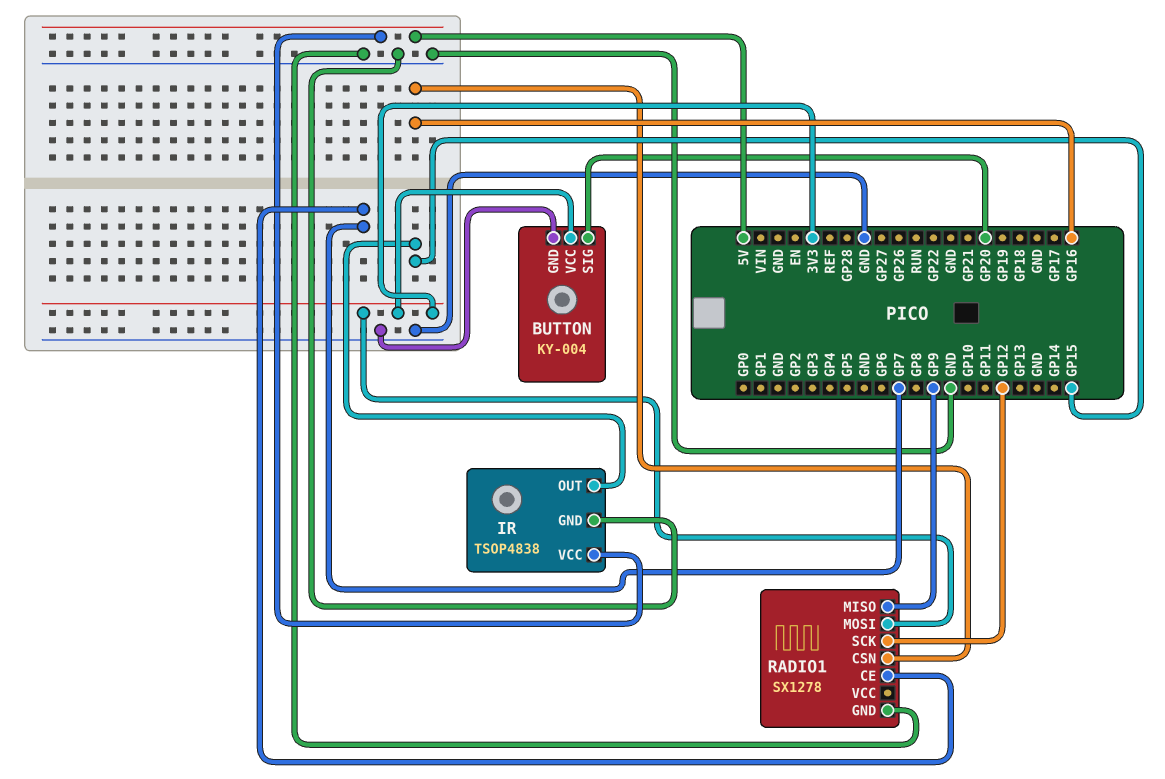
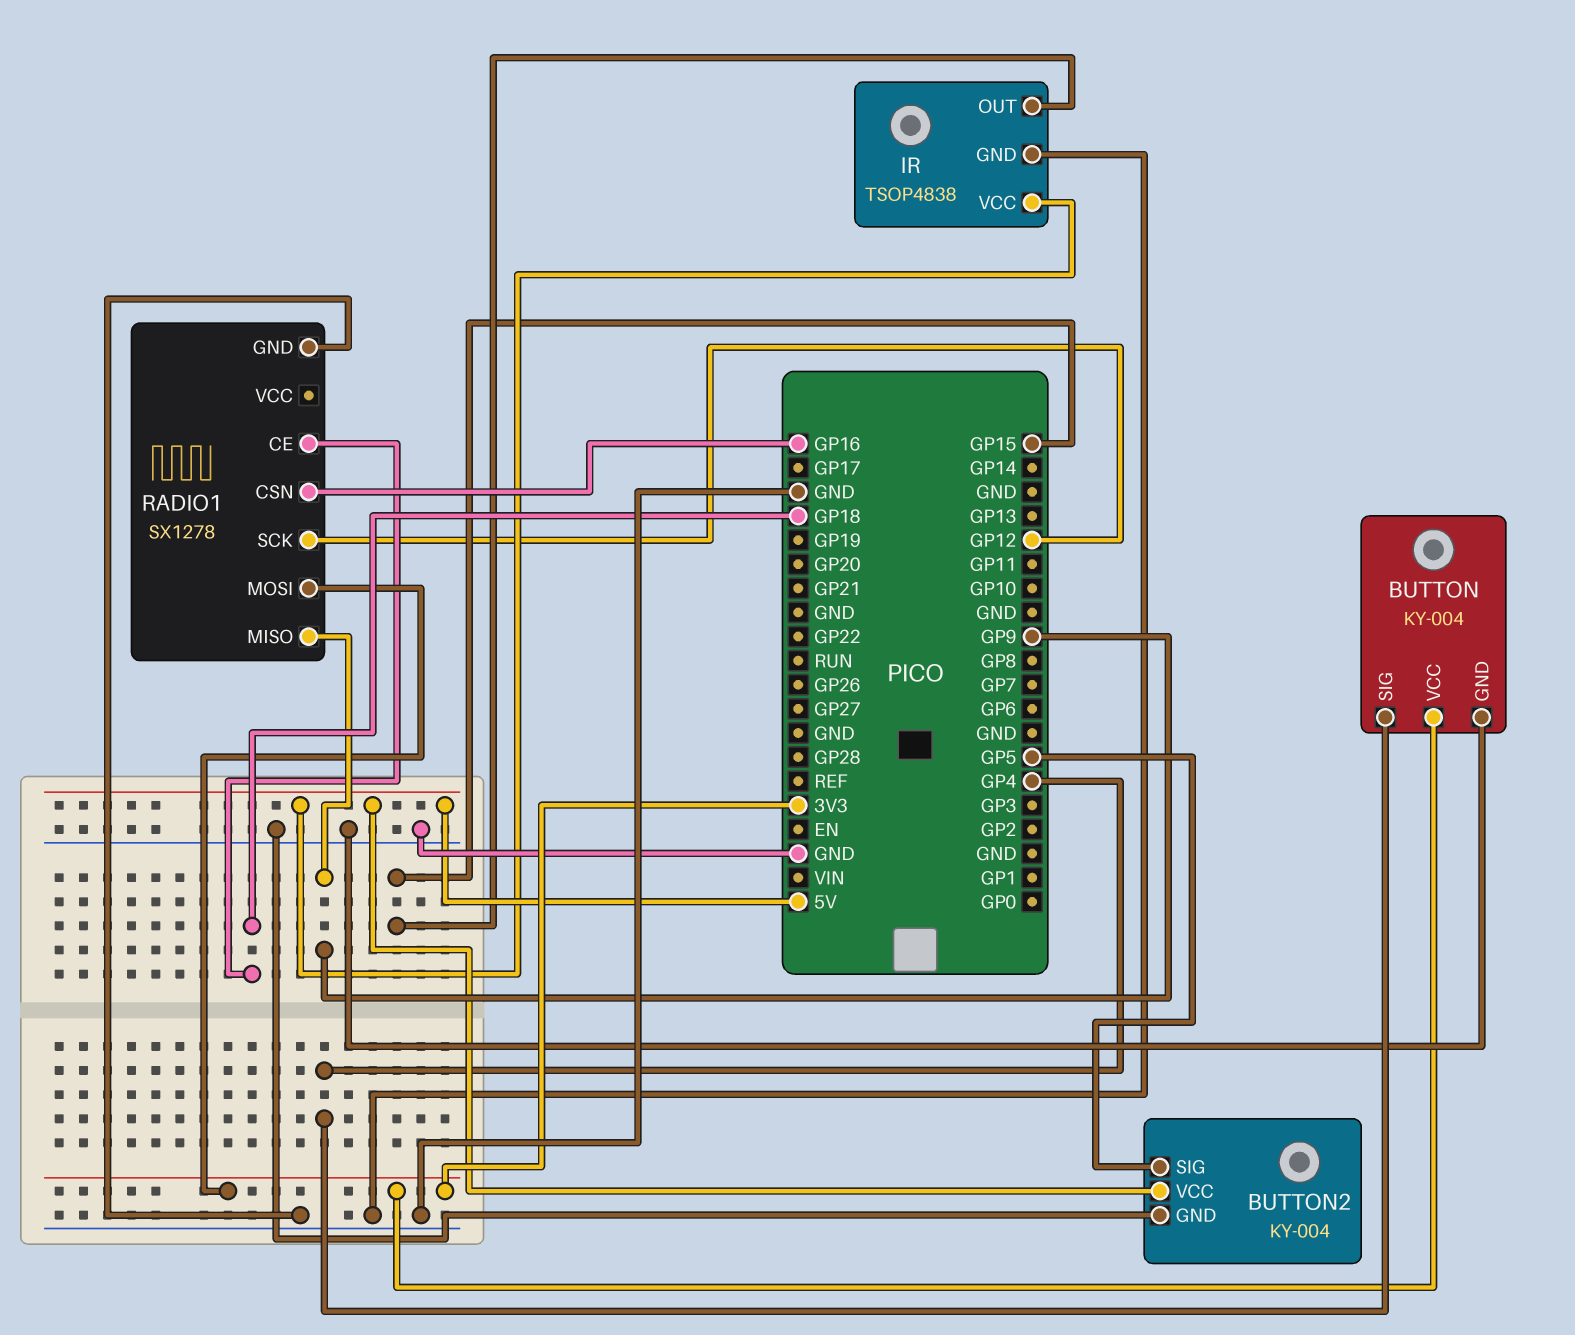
BUTTON pin SIG: GP20 -> GP4
BUTTON2: none -> KY-004
BUTTON2 pin GND: none -> GND
BUTTON2 pin SIG: none -> GP5
BUTTON2 pin VCC: none -> 5V
RADIO1 pin CE: GP7 -> GP18

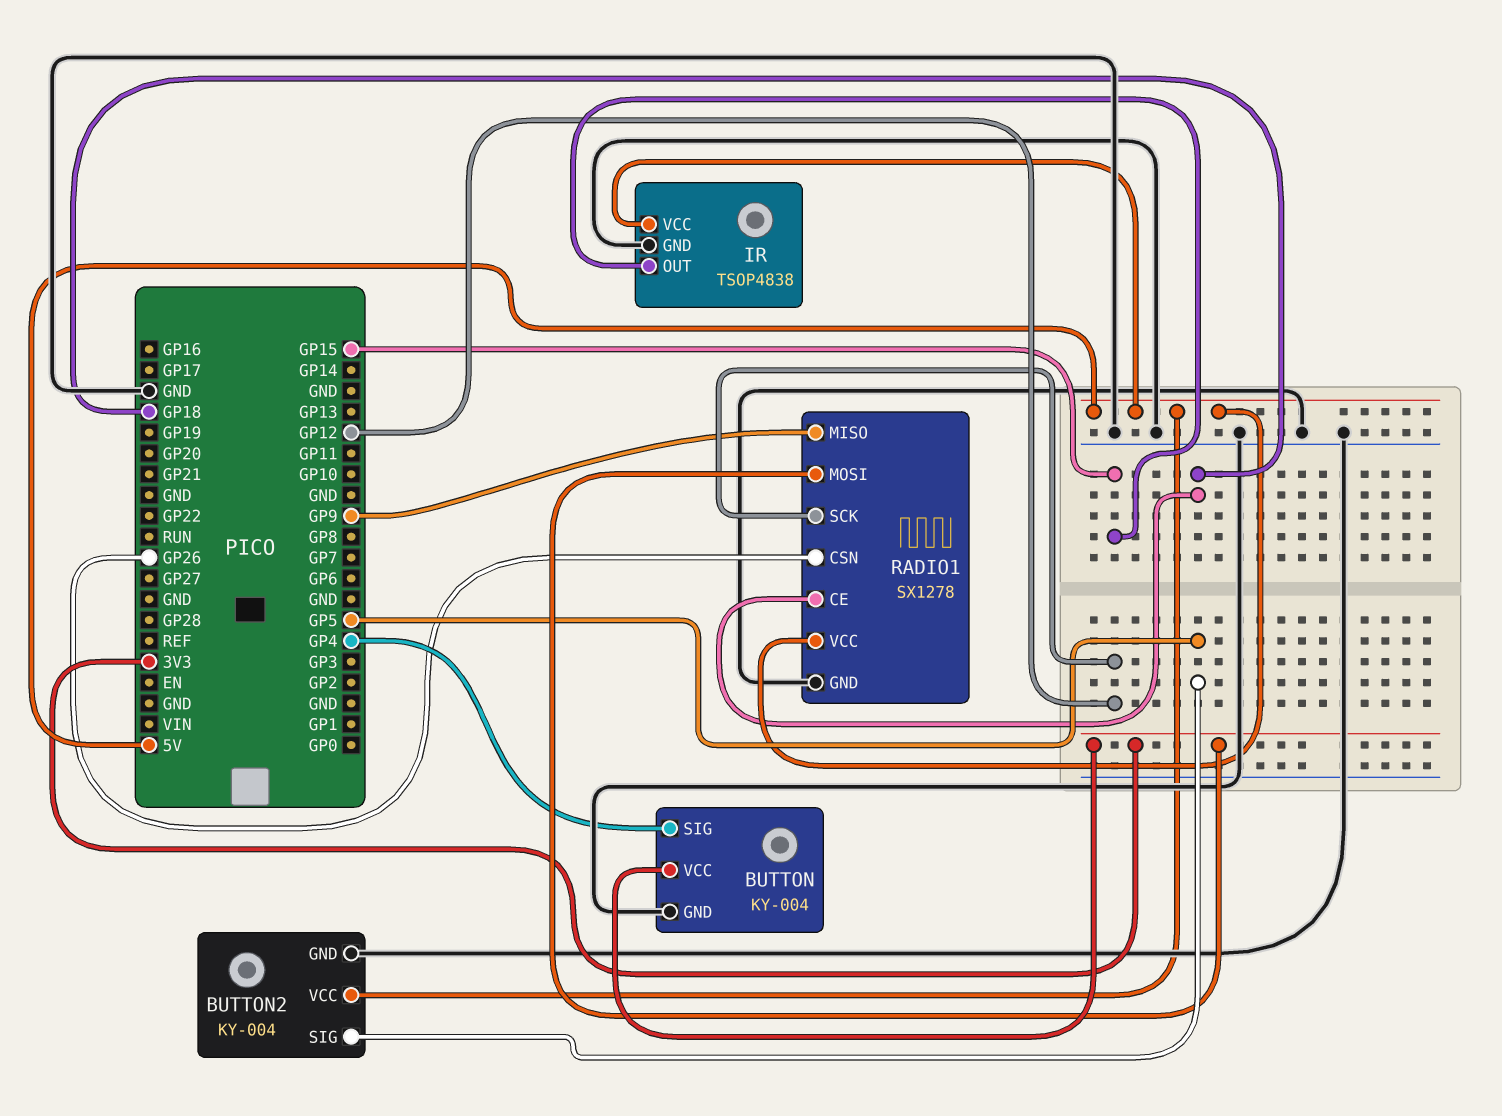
RADIO1 pin CSN: GP16 -> GP26
RADIO1 pin VCC: none -> 5V

